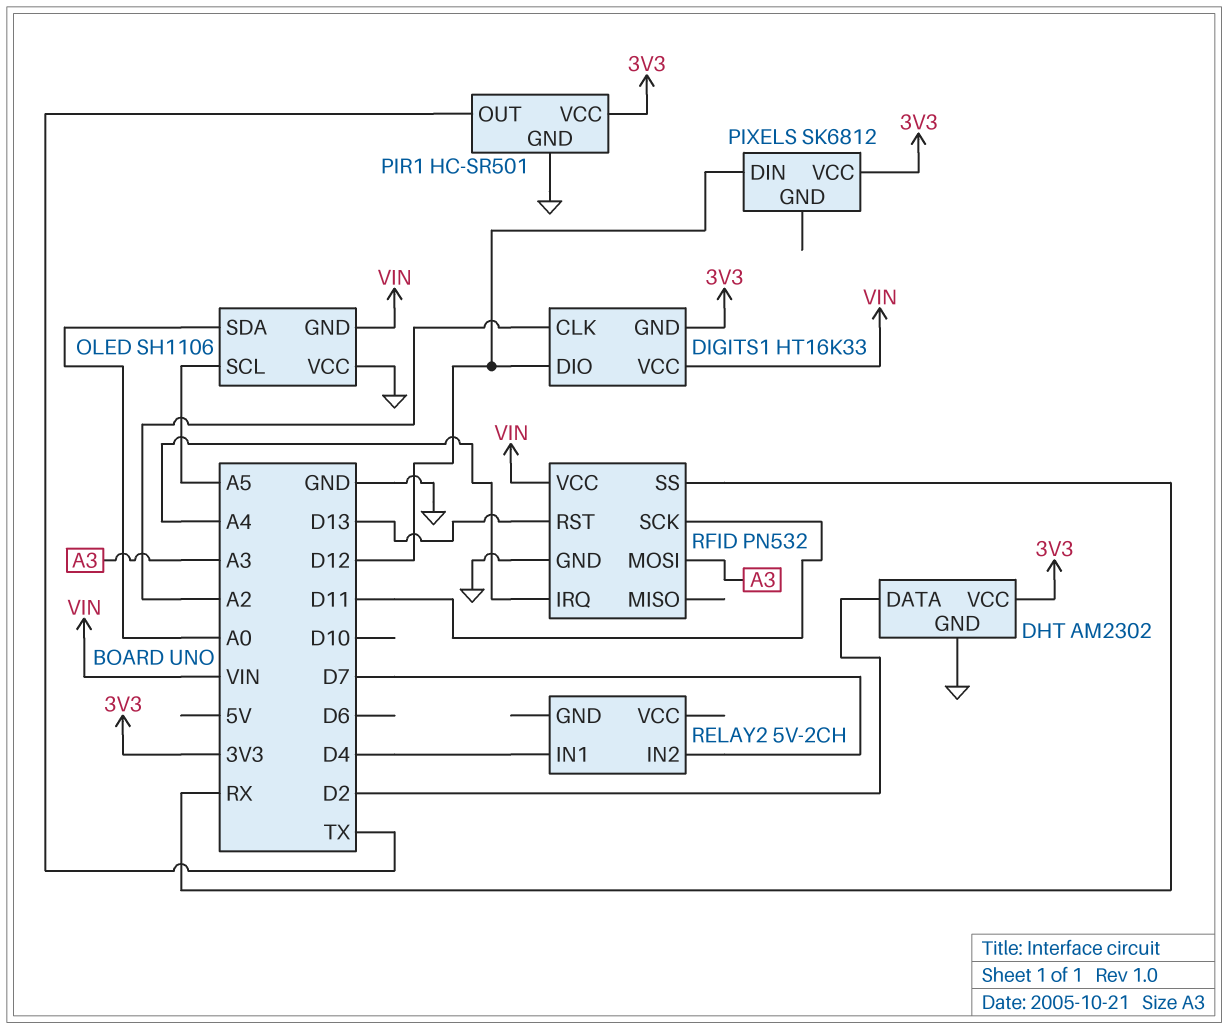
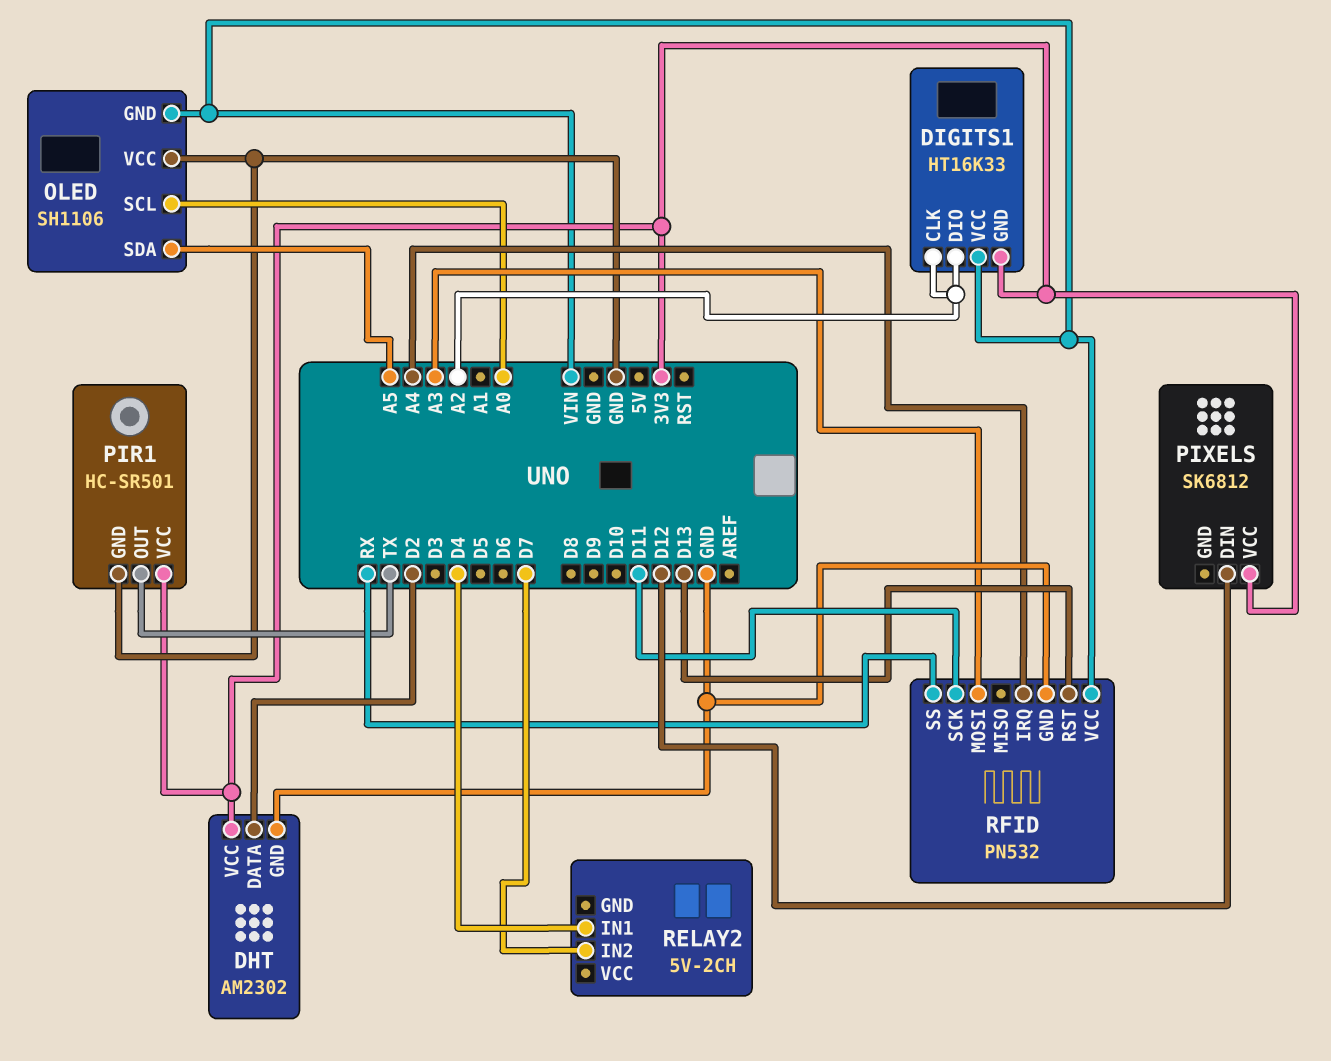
DIGITS1 pin DIO: D12 -> A2
OLED pin SCL: A5 -> A0
OLED pin SDA: A0 -> A5

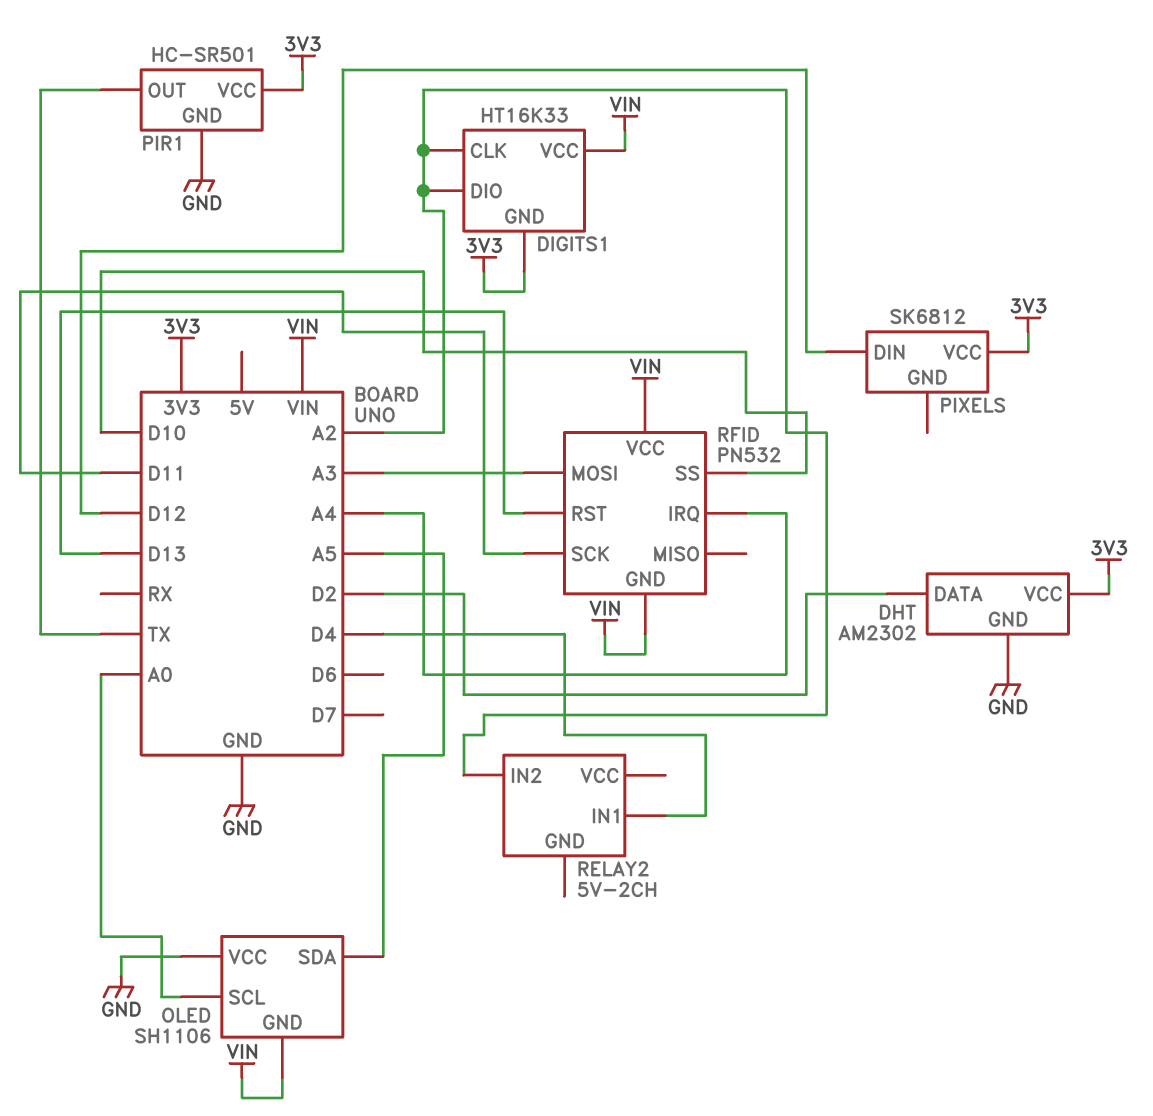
RELAY2 pin IN2: D7 -> A2
RFID pin GND: GND -> VIN
RFID pin SS: RX -> D10

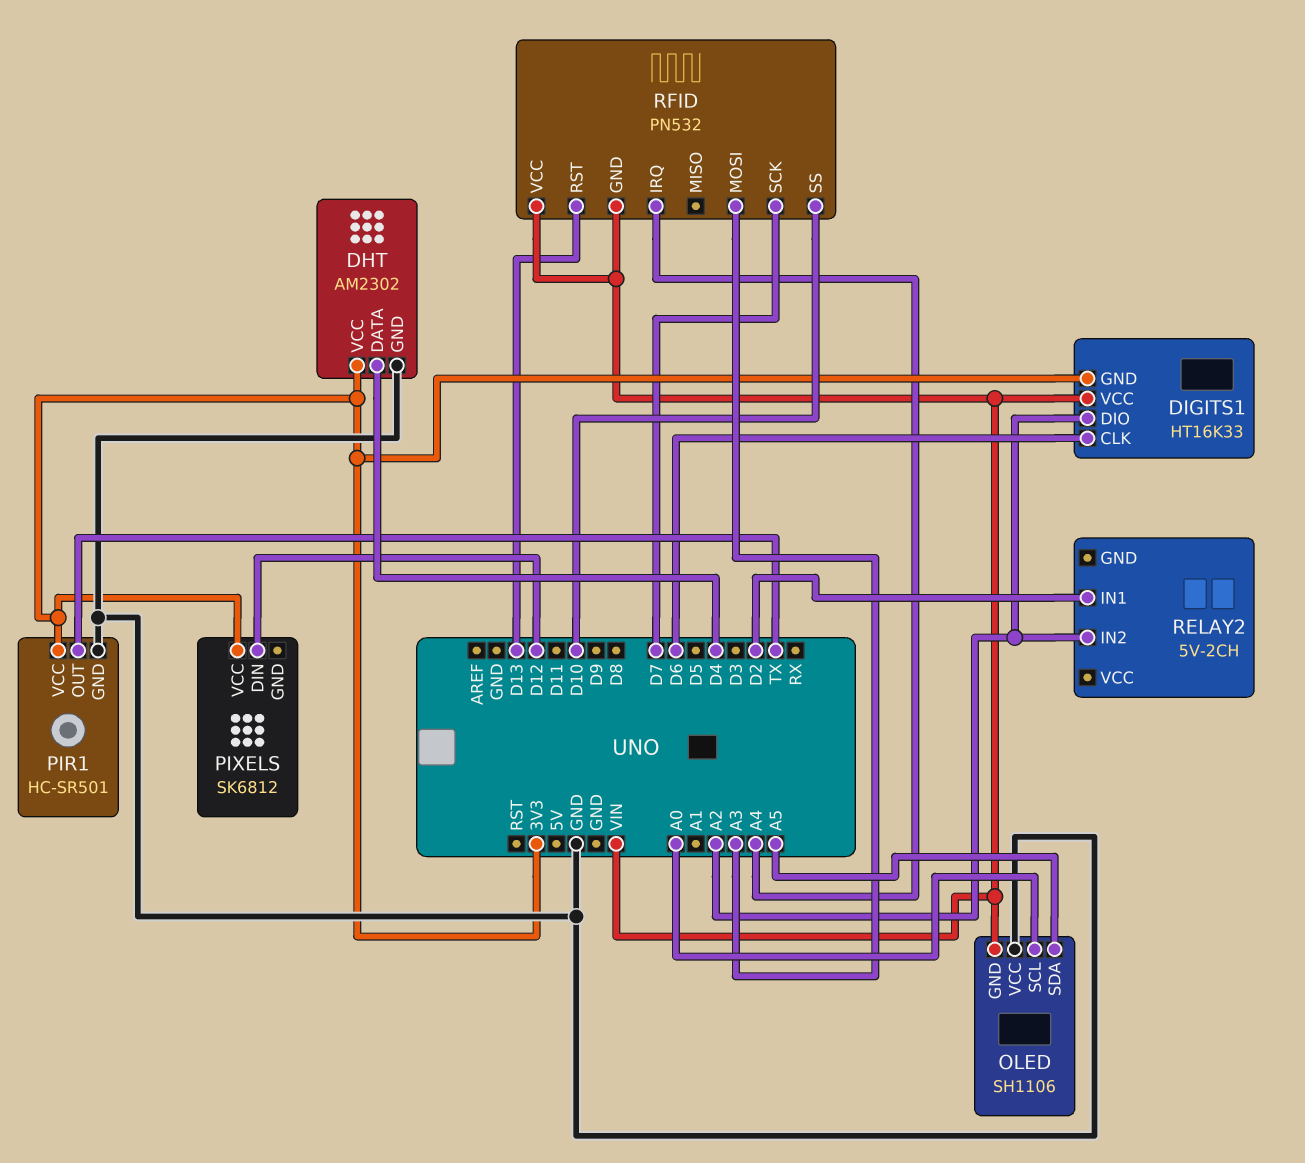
DHT pin DATA: D2 -> D4
DIGITS1 pin CLK: A2 -> D6
RELAY2 pin IN1: D4 -> D2
RFID pin SCK: D11 -> D7

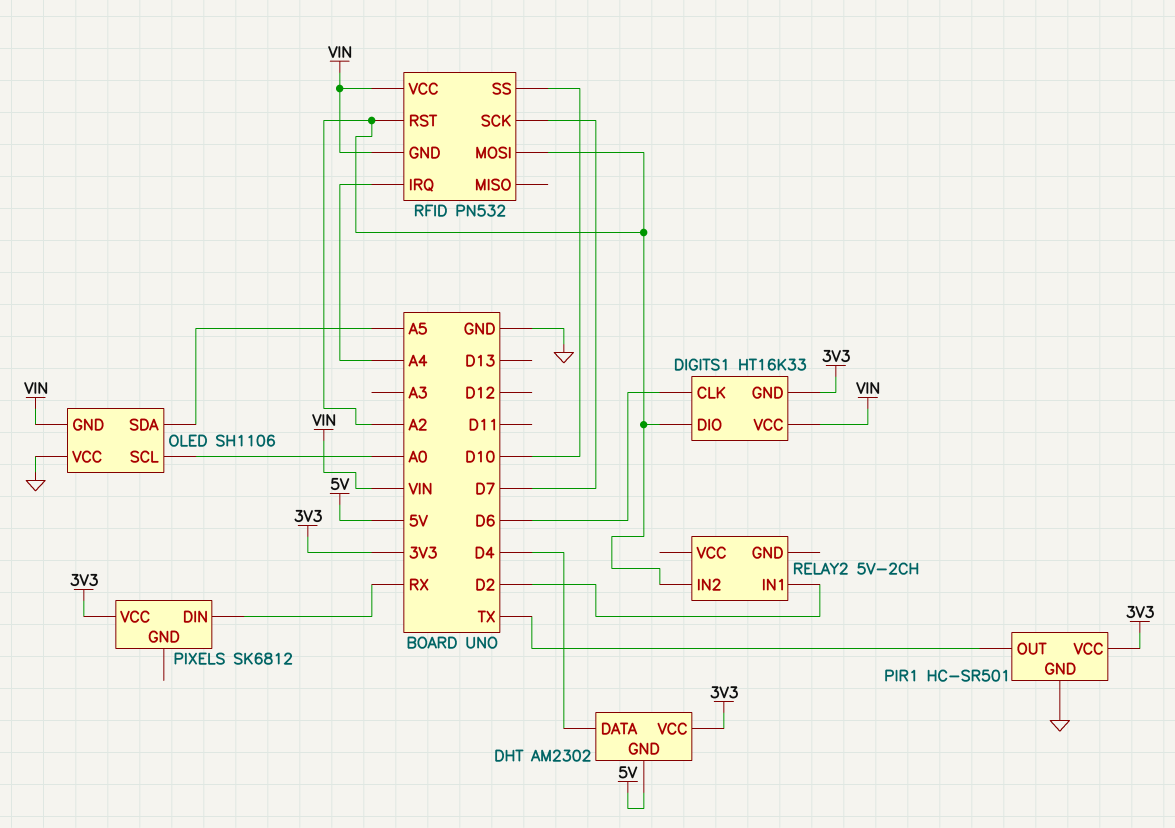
DHT pin GND: GND -> 5V
PIXELS pin DIN: D12 -> RX
RFID pin MOSI: A3 -> A2
RFID pin RST: D13 -> A2

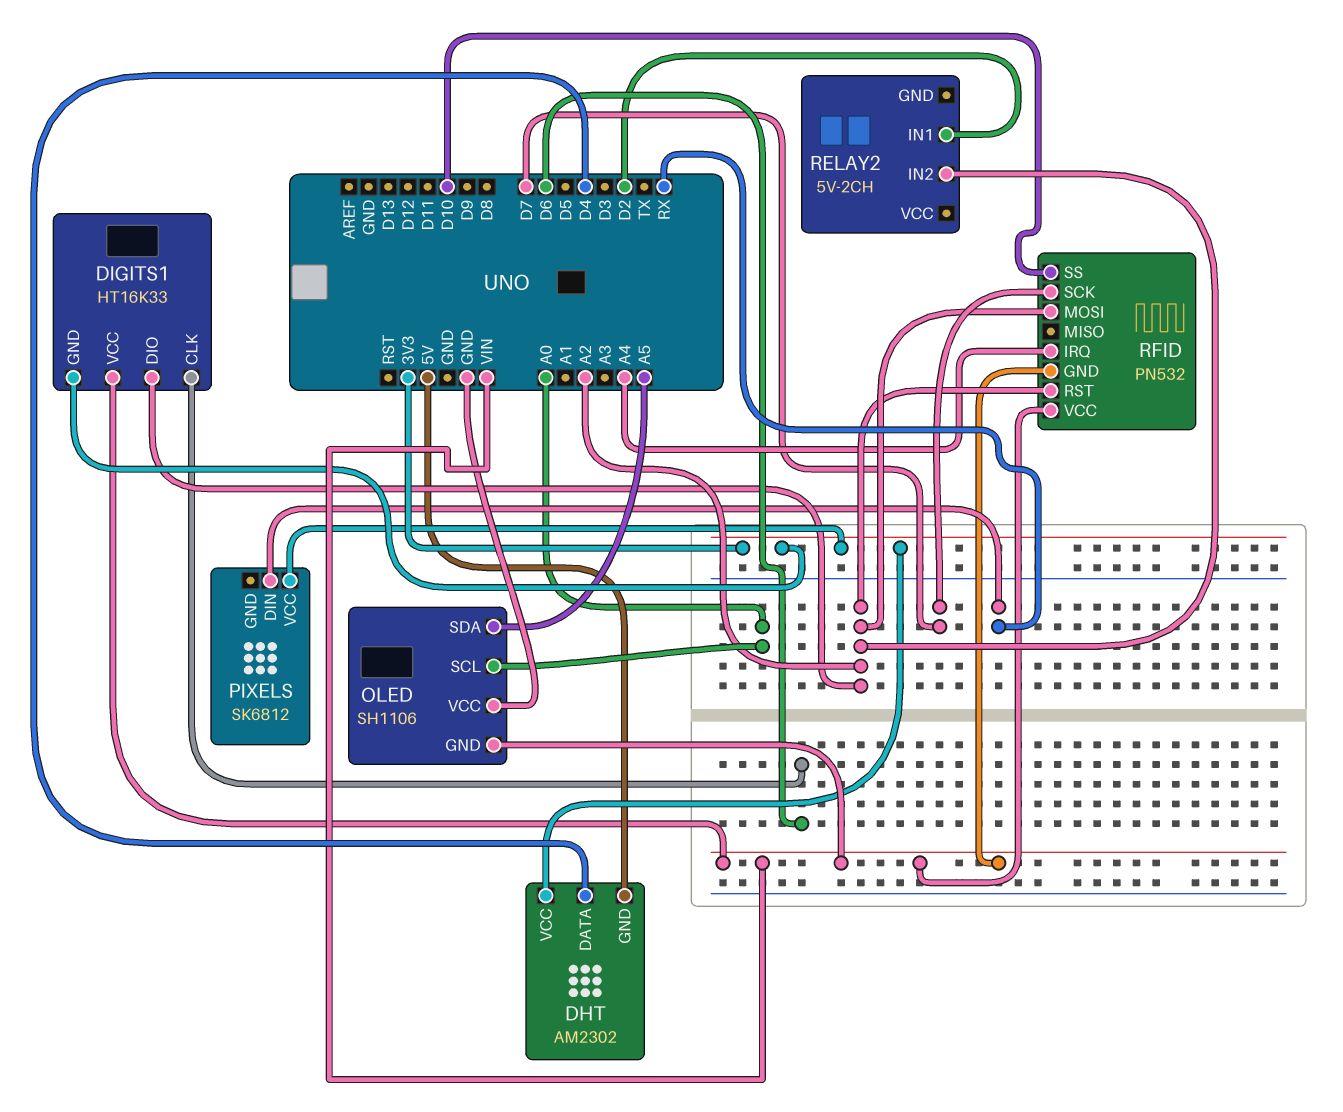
PIR1: HC-SR501 -> none
PIR1 pin GND: GND -> none
PIR1 pin OUT: TX -> none
PIR1 pin VCC: 3V3 -> none

